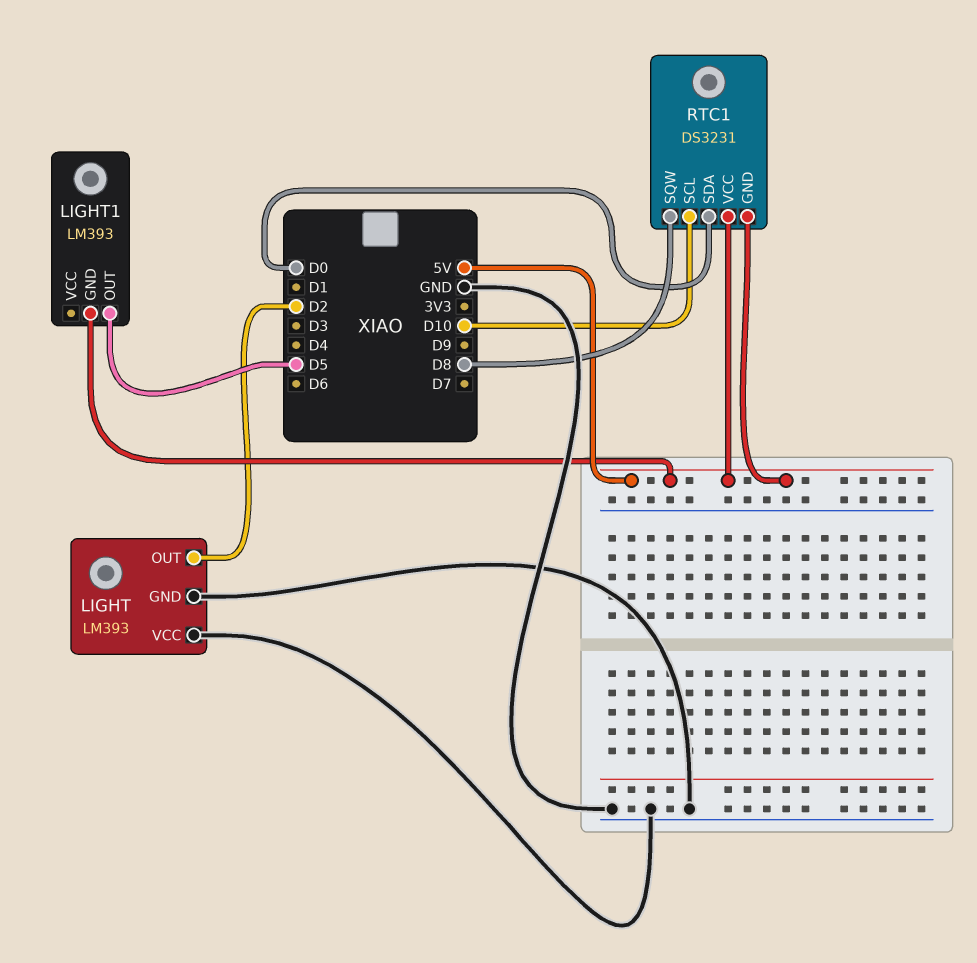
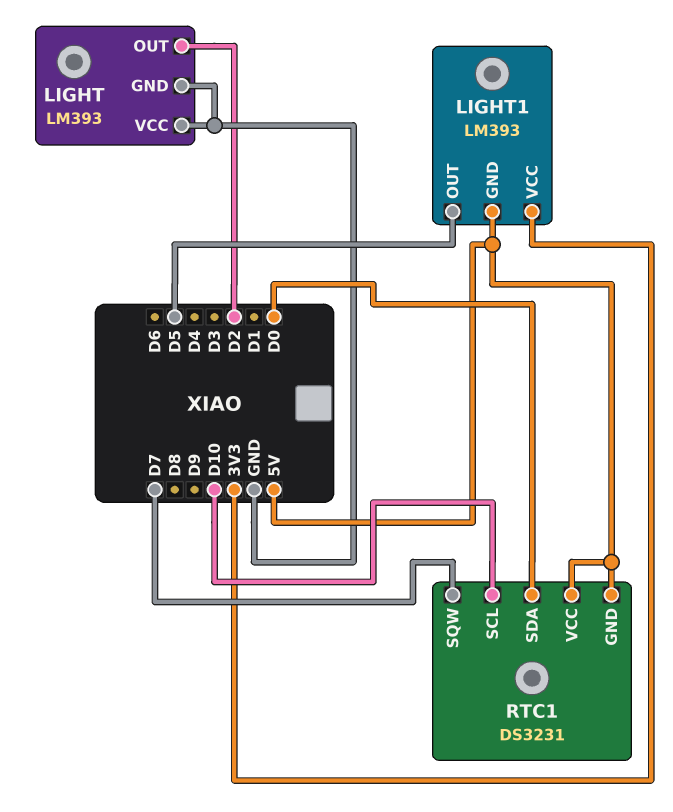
LIGHT1 pin VCC: none -> 3V3
RTC1 pin SQW: D8 -> D7

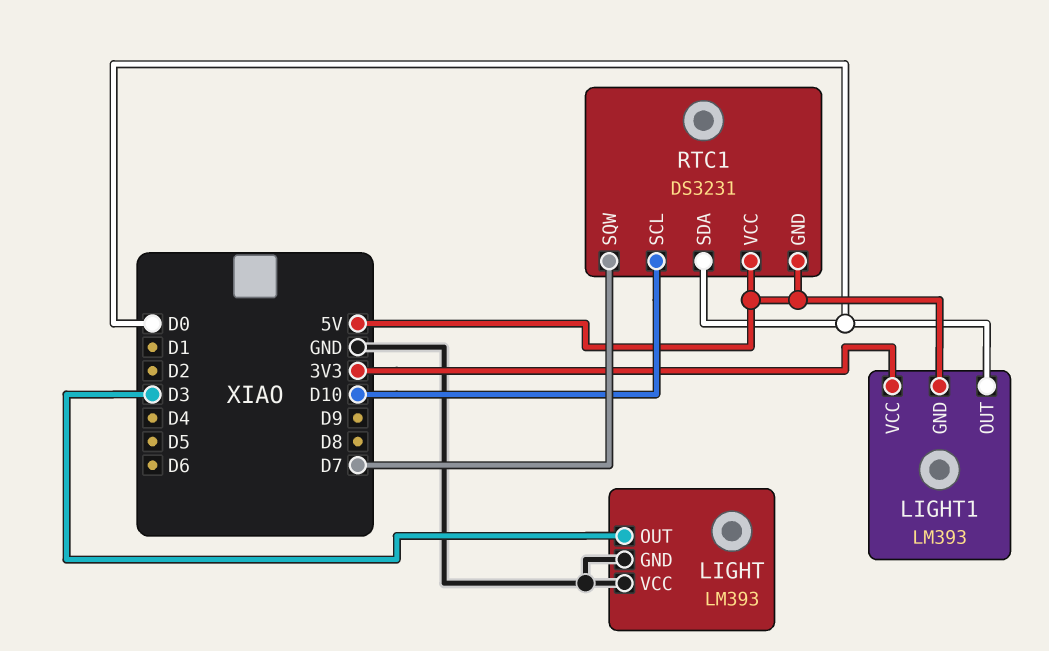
LIGHT pin OUT: D2 -> D3
LIGHT1 pin OUT: D5 -> D0

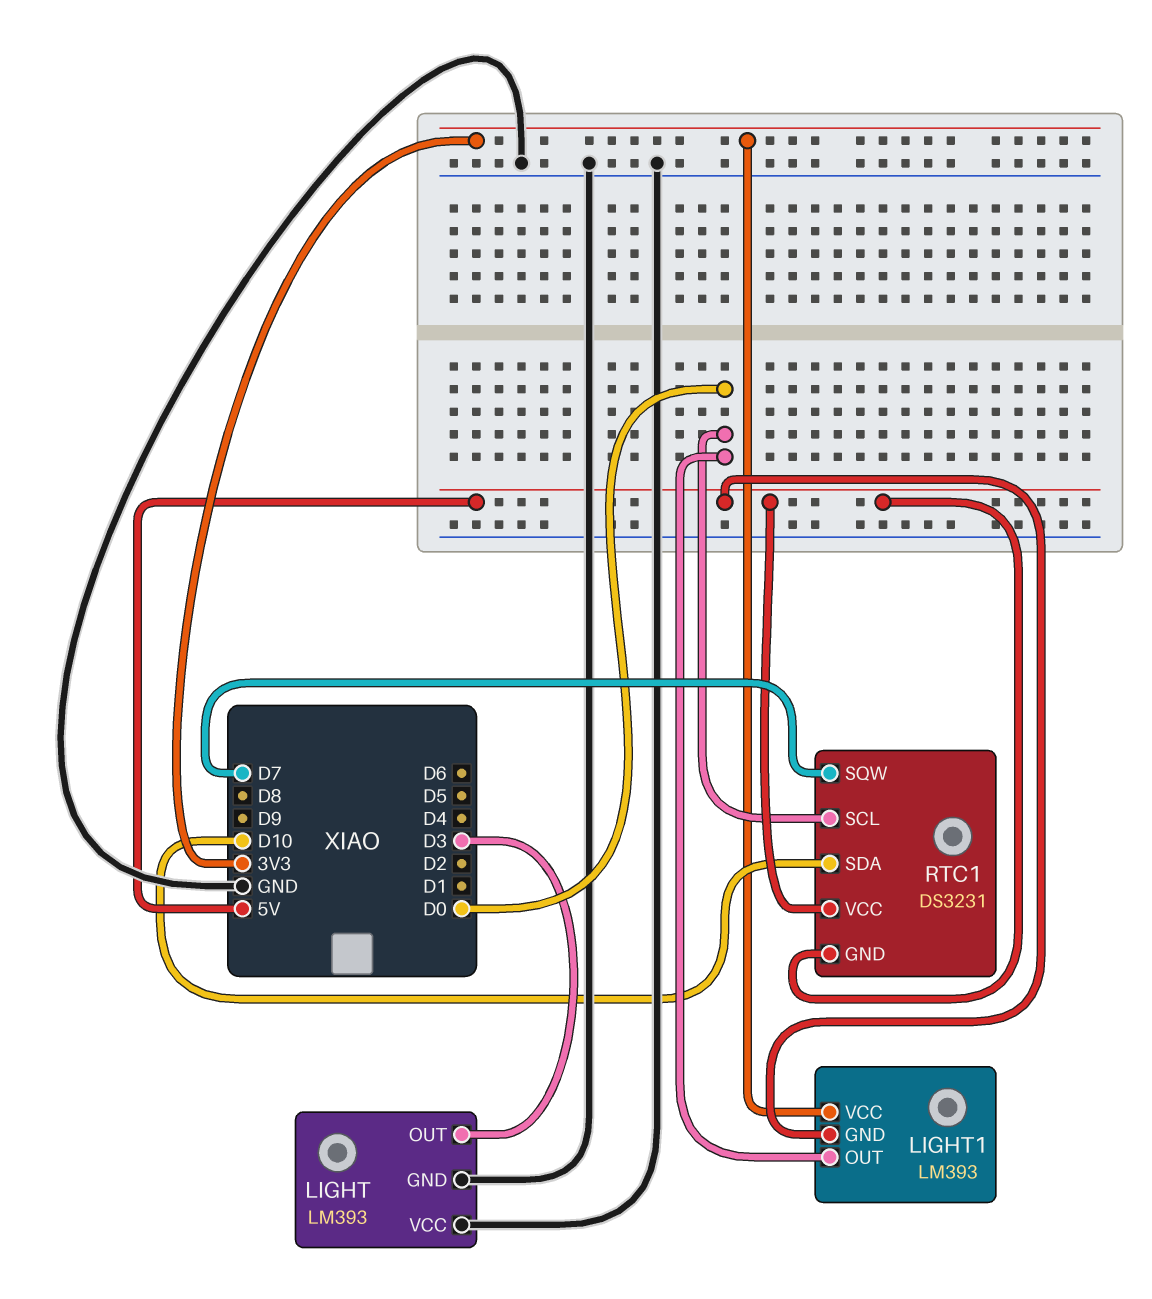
RTC1 pin SCL: D10 -> D0
RTC1 pin SDA: D0 -> D10

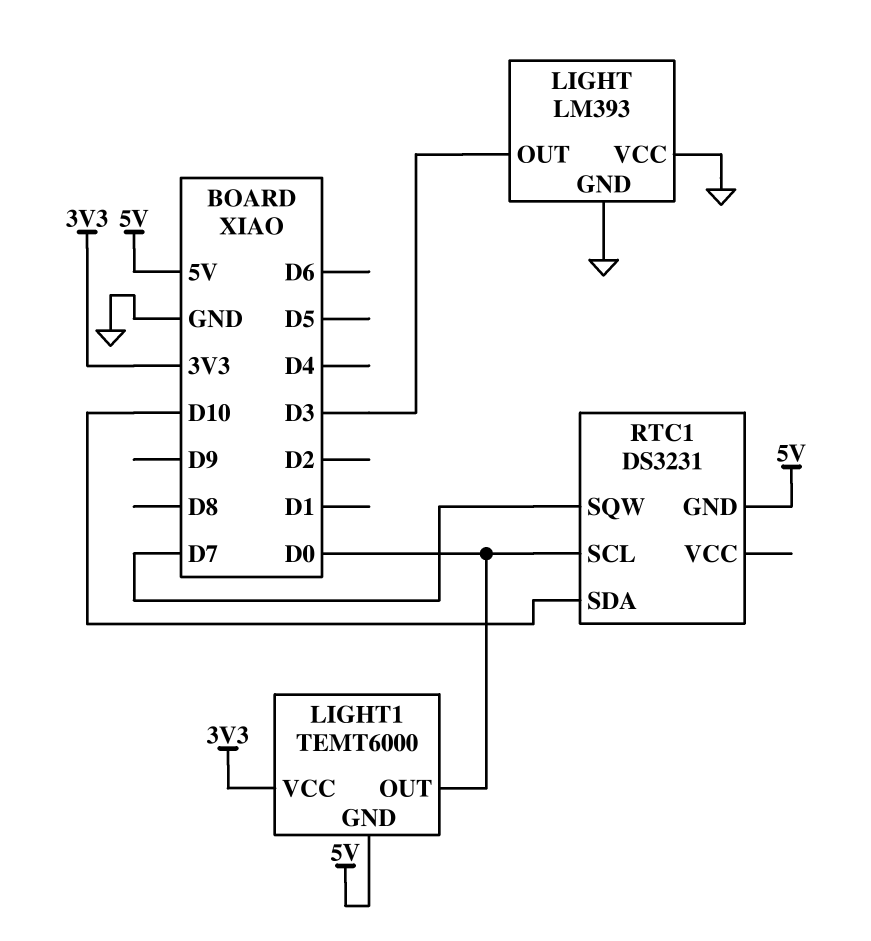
LIGHT1: LM393 -> TEMT6000
RTC1 pin VCC: 5V -> none

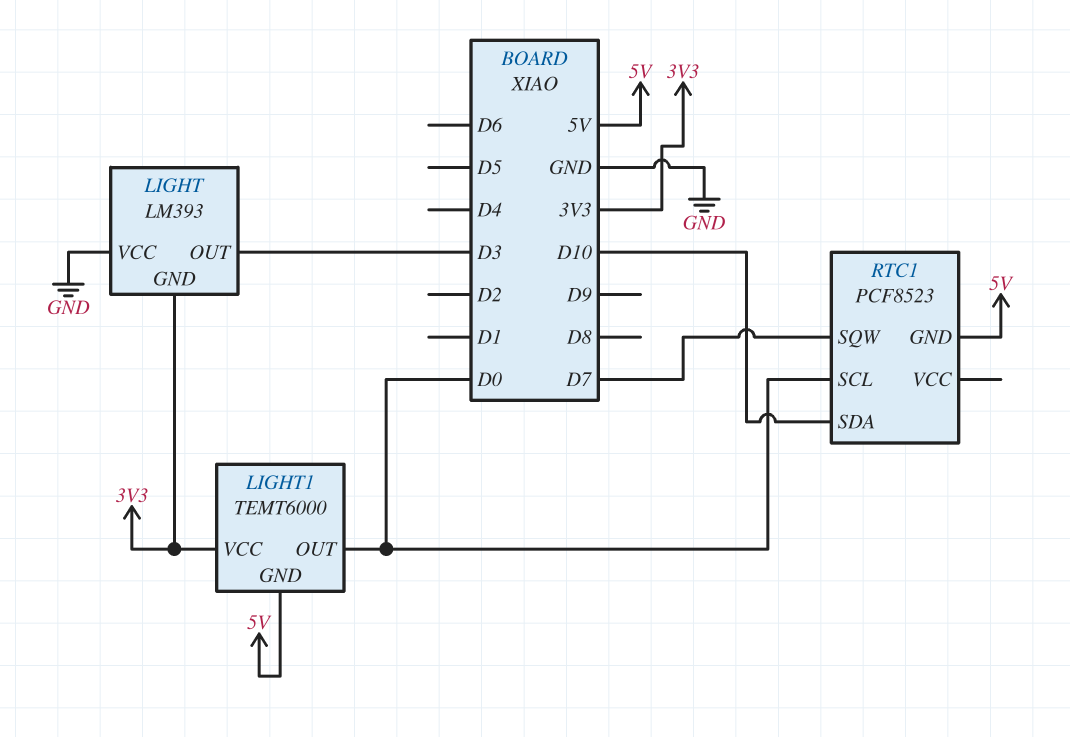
LIGHT pin GND: GND -> 3V3
RTC1: DS3231 -> PCF8523

